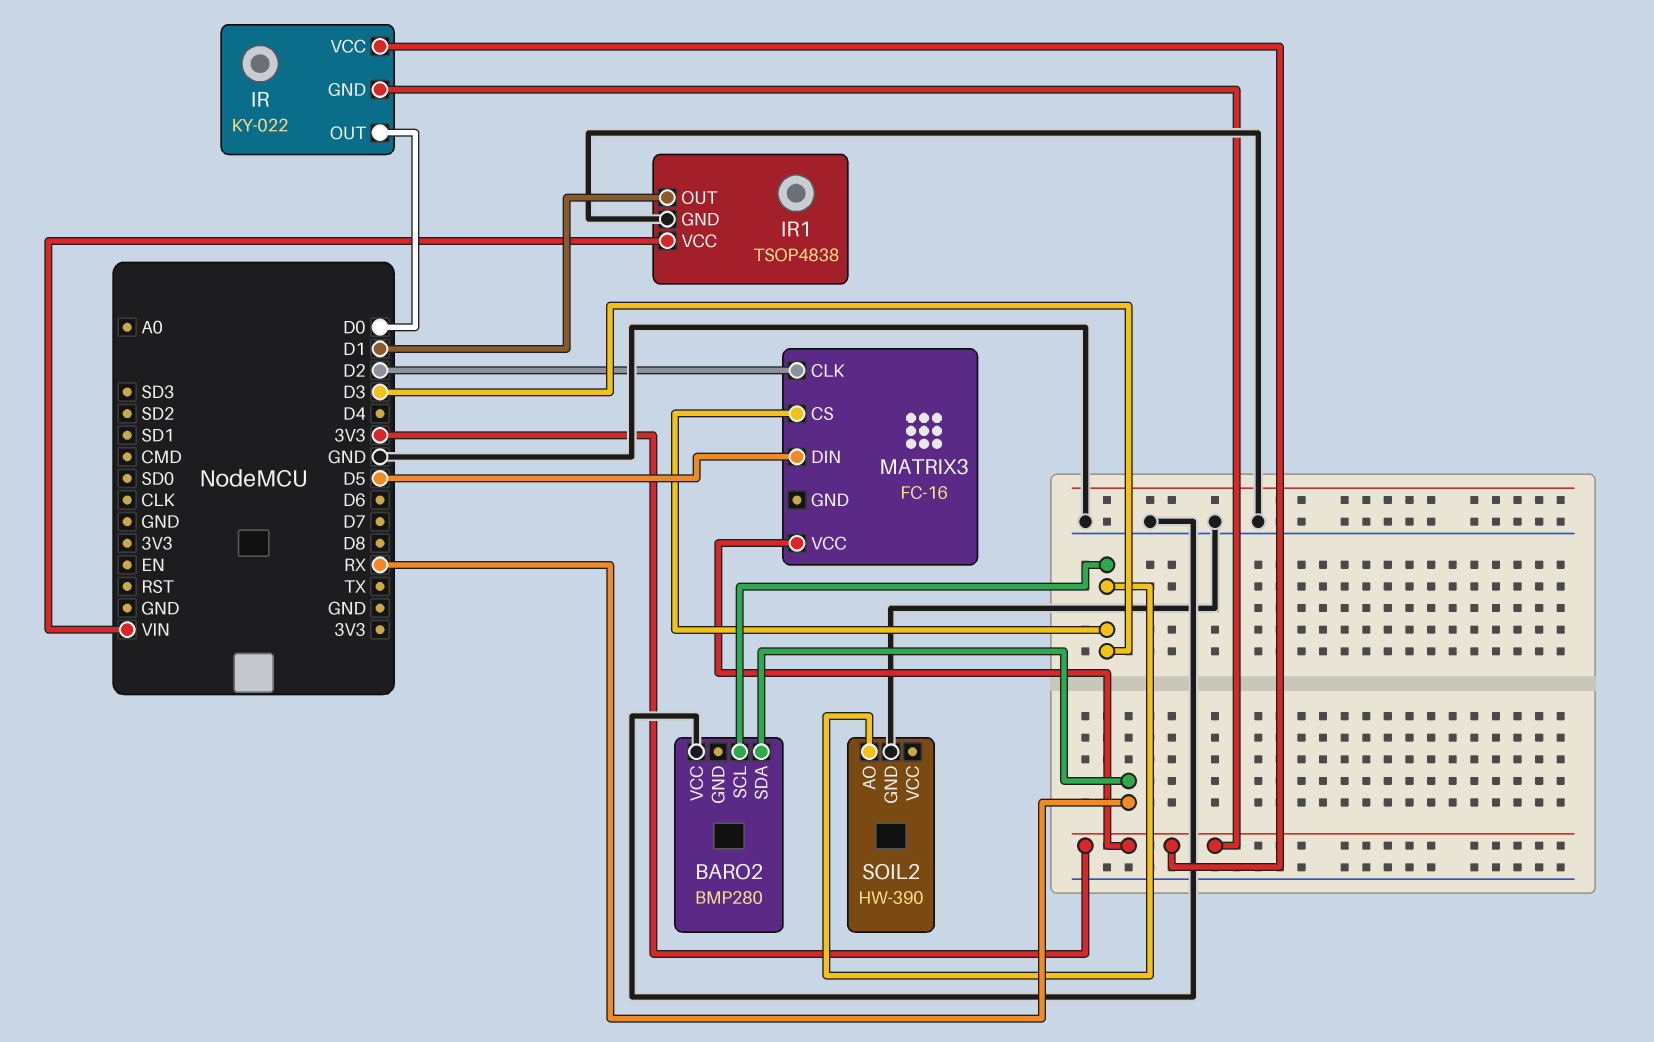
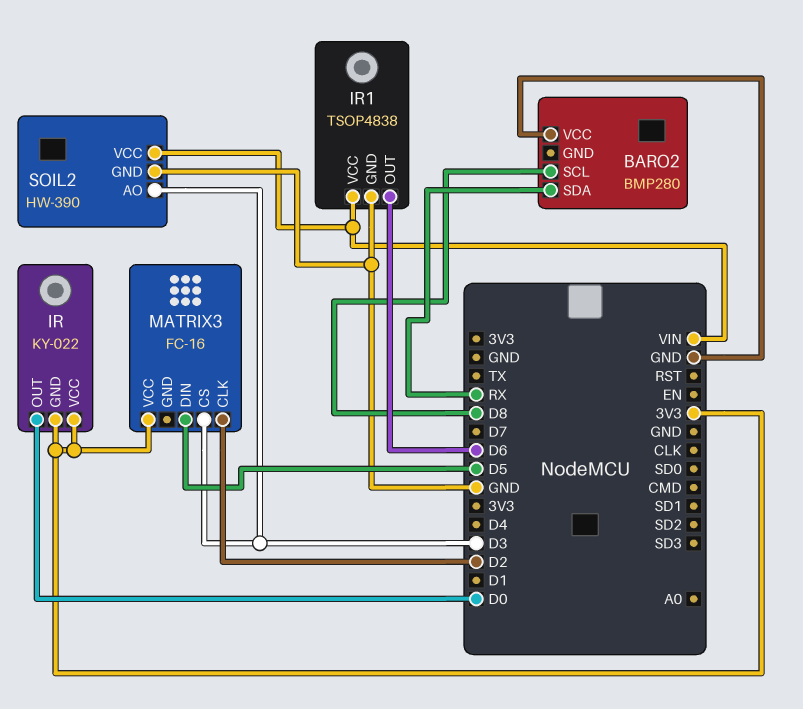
BARO2 pin SCL: D3 -> D8
IR1 pin OUT: D1 -> D6
SOIL2 pin VCC: none -> VIN

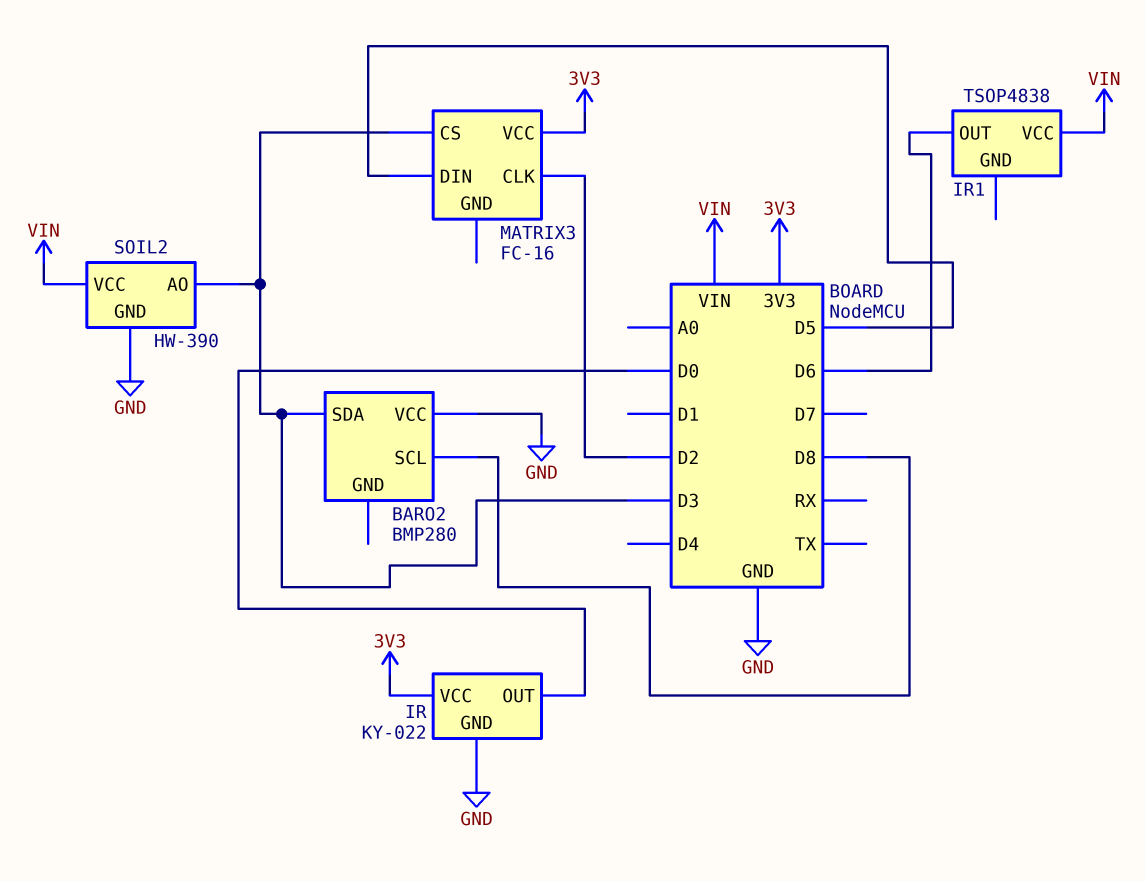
BARO2 pin SDA: RX -> D3
IR pin GND: 3V3 -> GND
IR1 pin GND: GND -> none

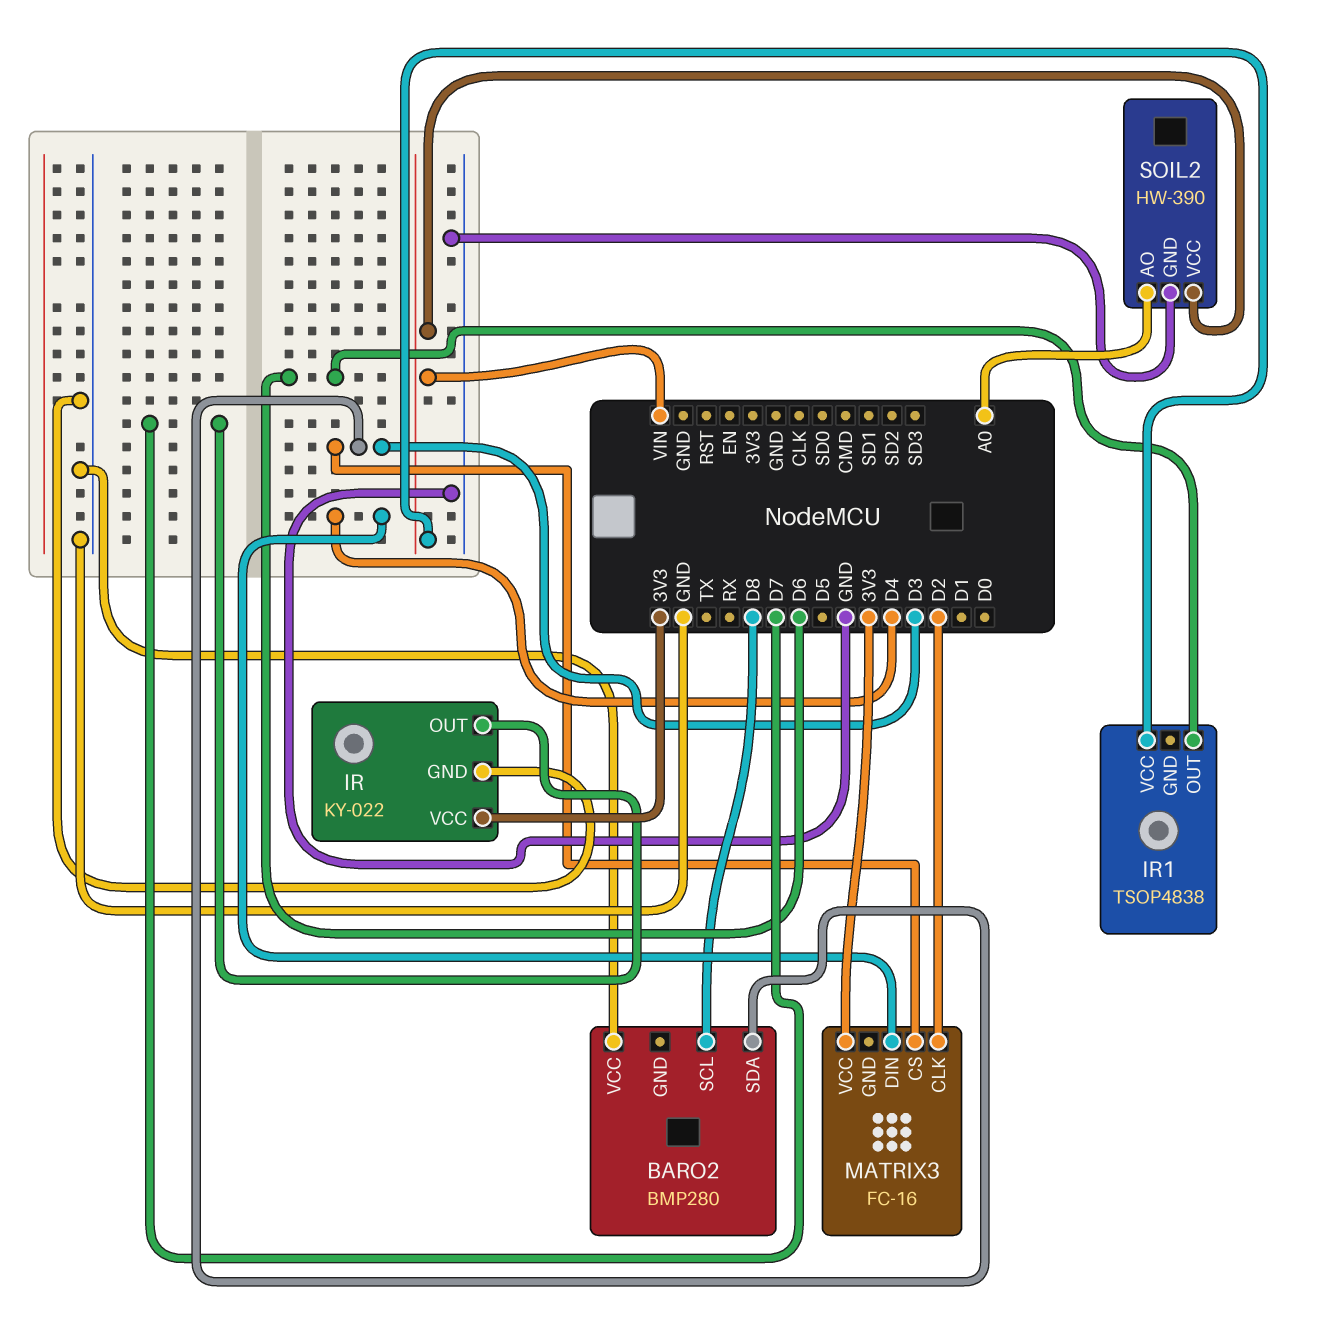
IR pin OUT: D0 -> D7
MATRIX3 pin DIN: D5 -> D4
SOIL2 pin AO: D3 -> A0

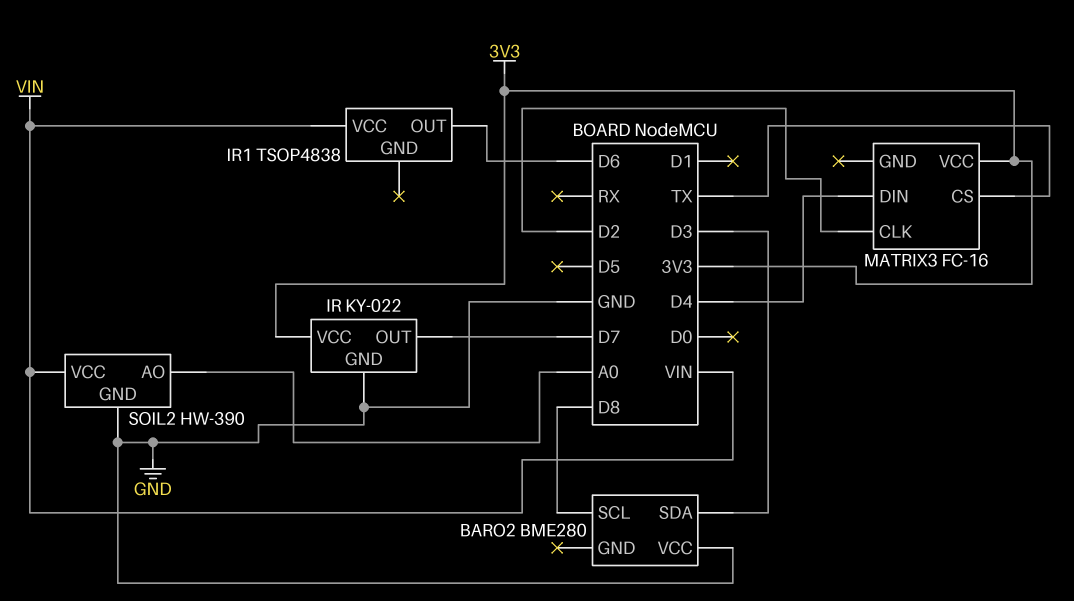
BARO2: BMP280 -> BME280
MATRIX3 pin CS: D3 -> TX

